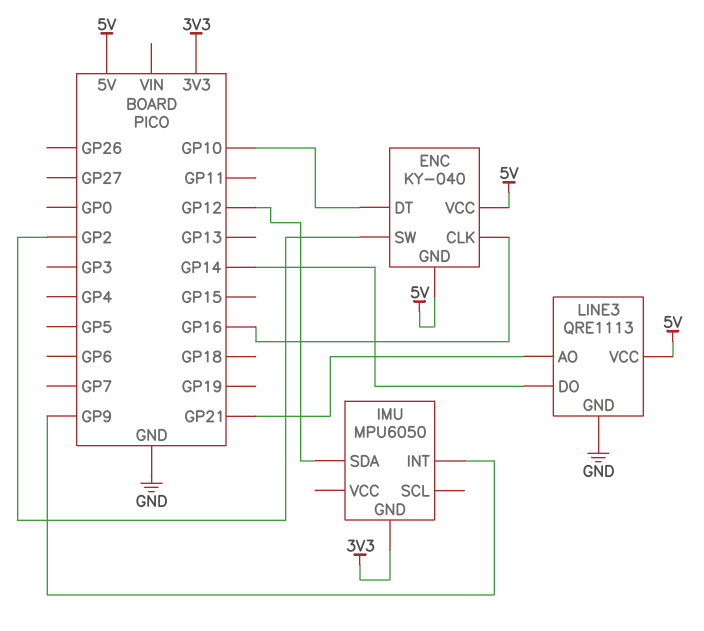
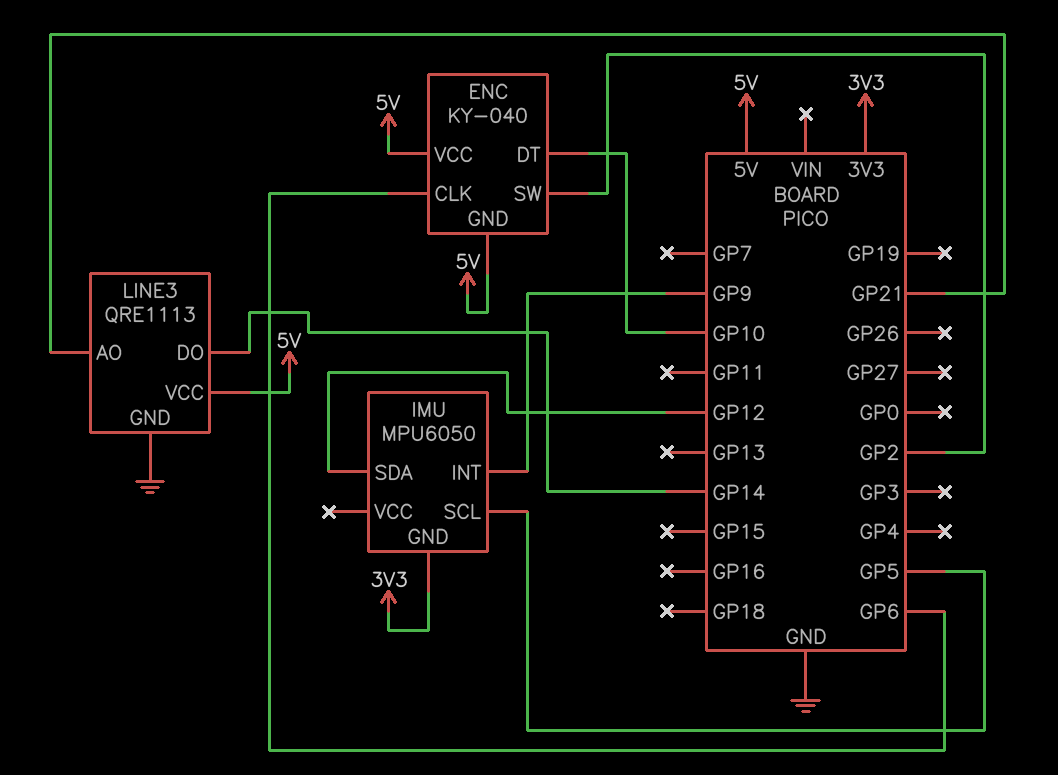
ENC pin CLK: GP16 -> GP6
IMU pin SCL: none -> GP5

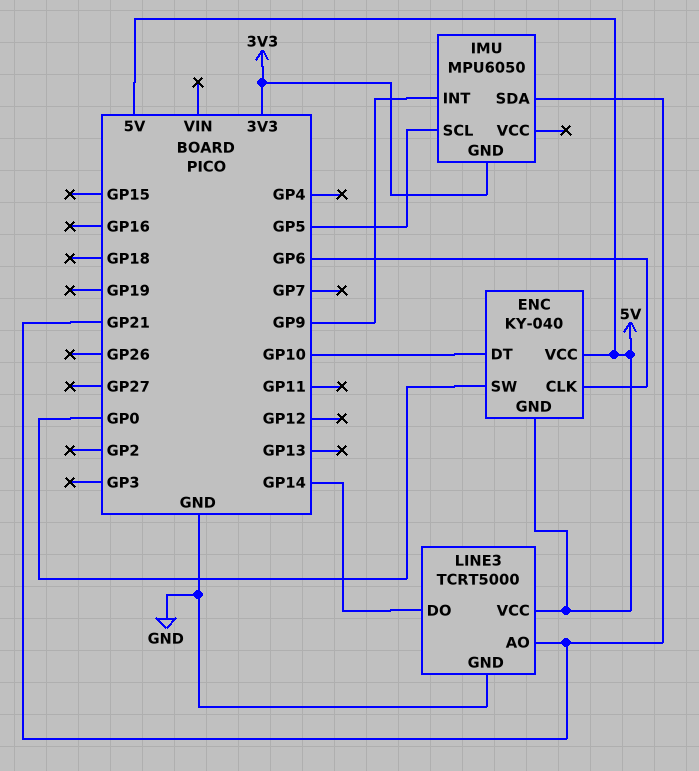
ENC pin SW: GP2 -> GP0
IMU pin SDA: GP12 -> GP21
LINE3: QRE1113 -> TCRT5000

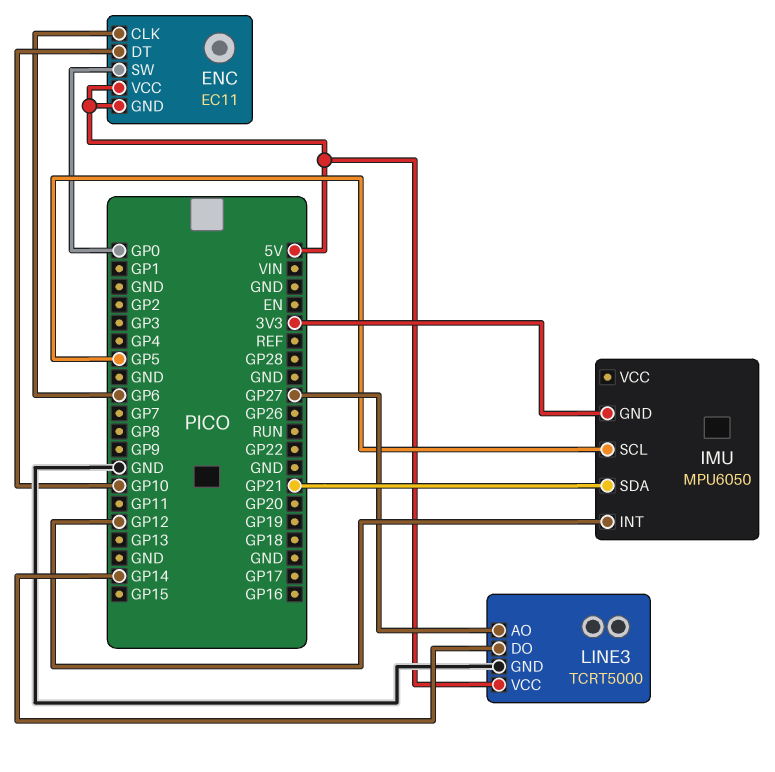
ENC: KY-040 -> EC11
IMU pin INT: GP9 -> GP12
LINE3 pin AO: GP21 -> GP27

